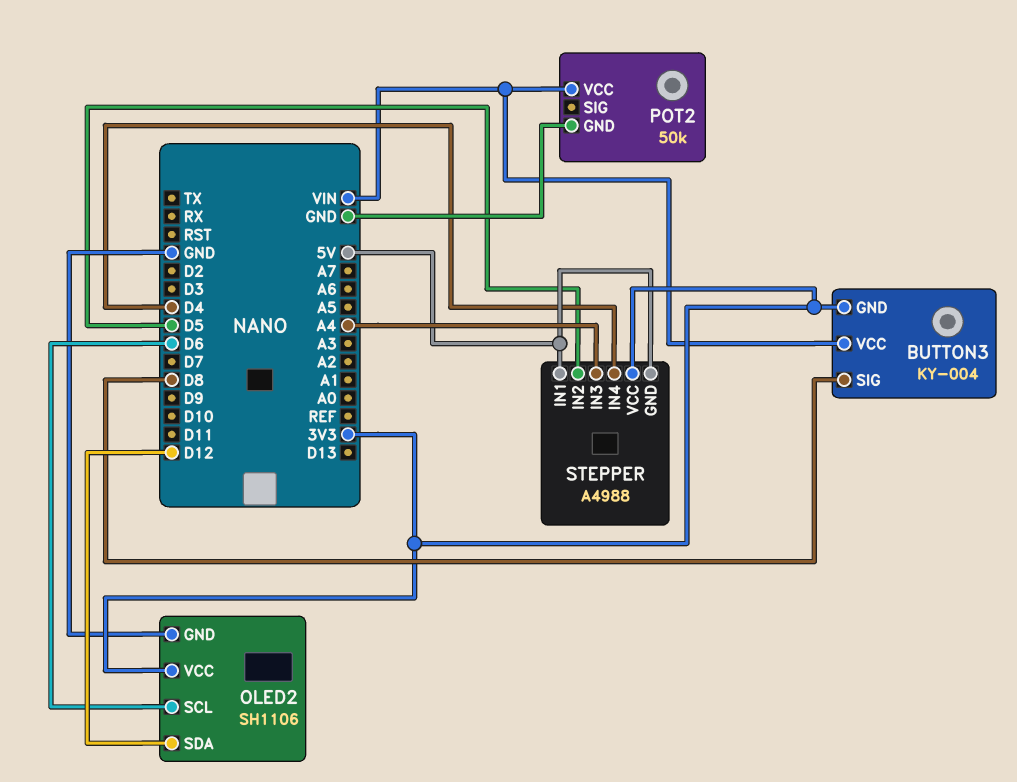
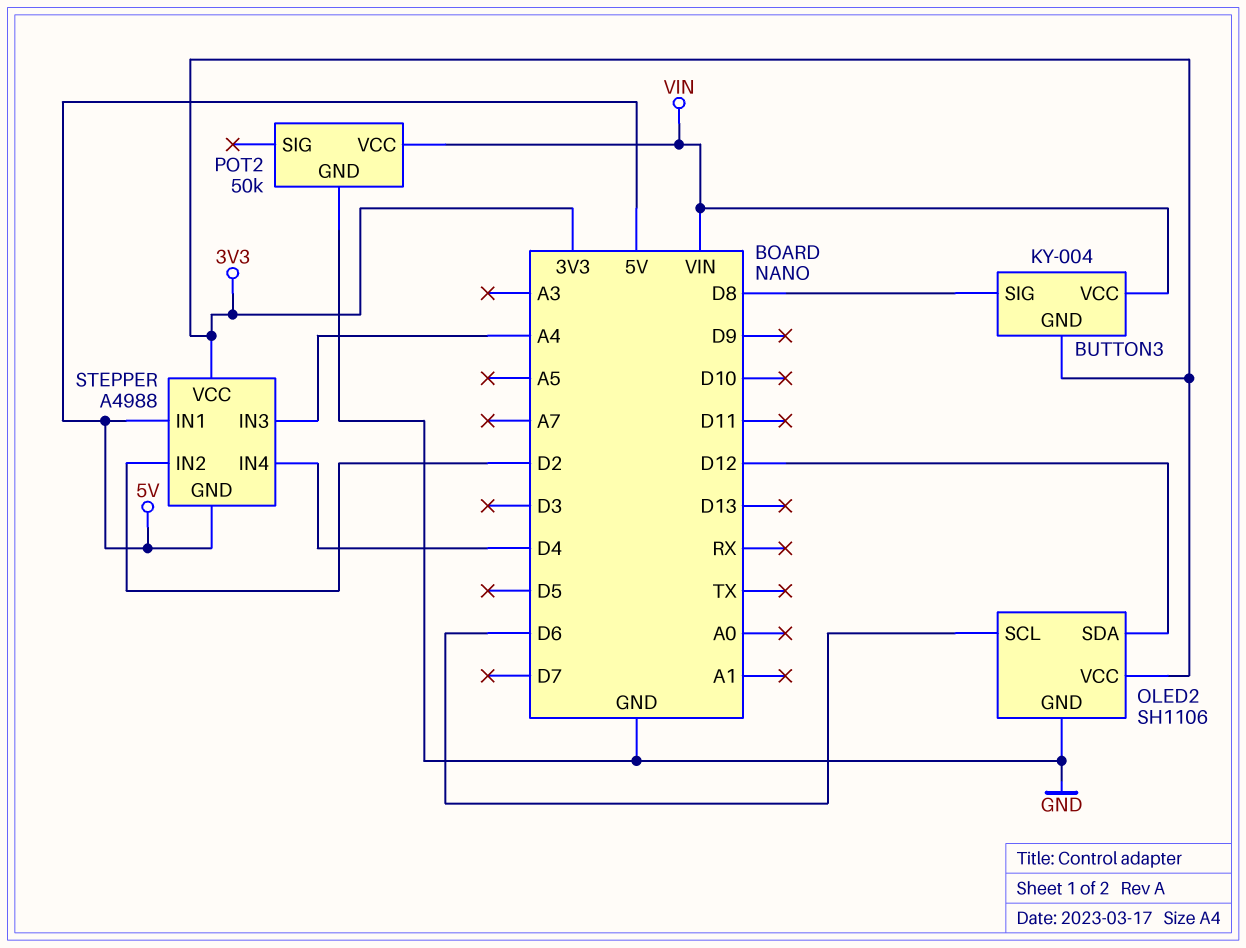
STEPPER pin IN2: D5 -> D2

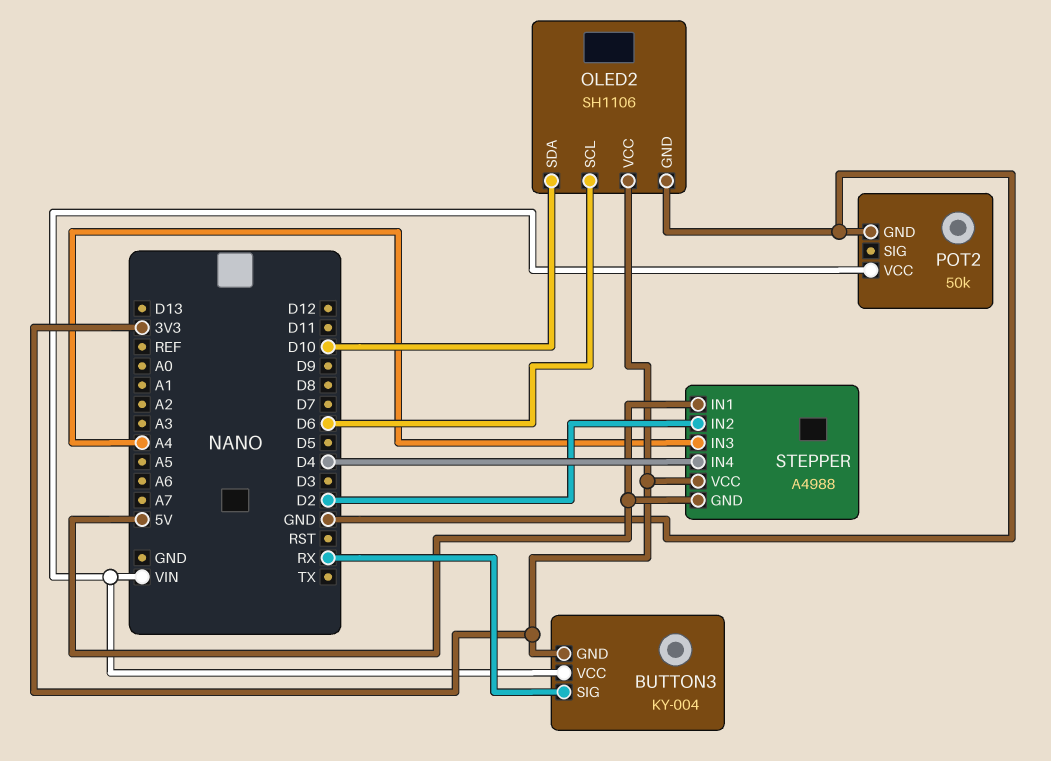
BUTTON3 pin SIG: D8 -> RX
OLED2 pin SDA: D12 -> D10

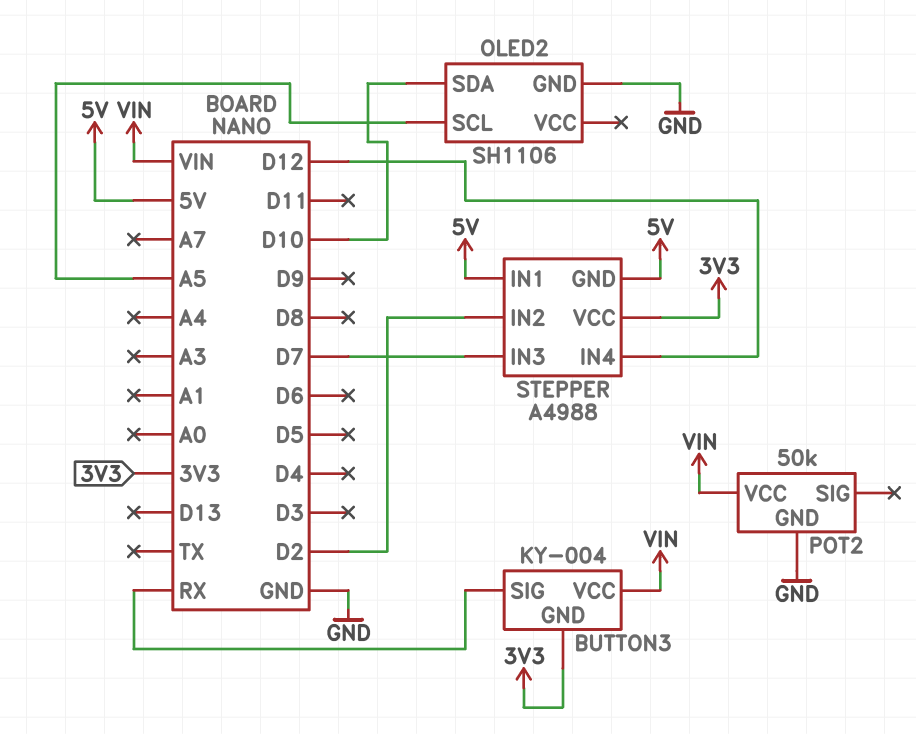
OLED2 pin SCL: D6 -> A5
OLED2 pin VCC: 3V3 -> none
STEPPER pin IN3: A4 -> D7
STEPPER pin IN4: D4 -> D12

